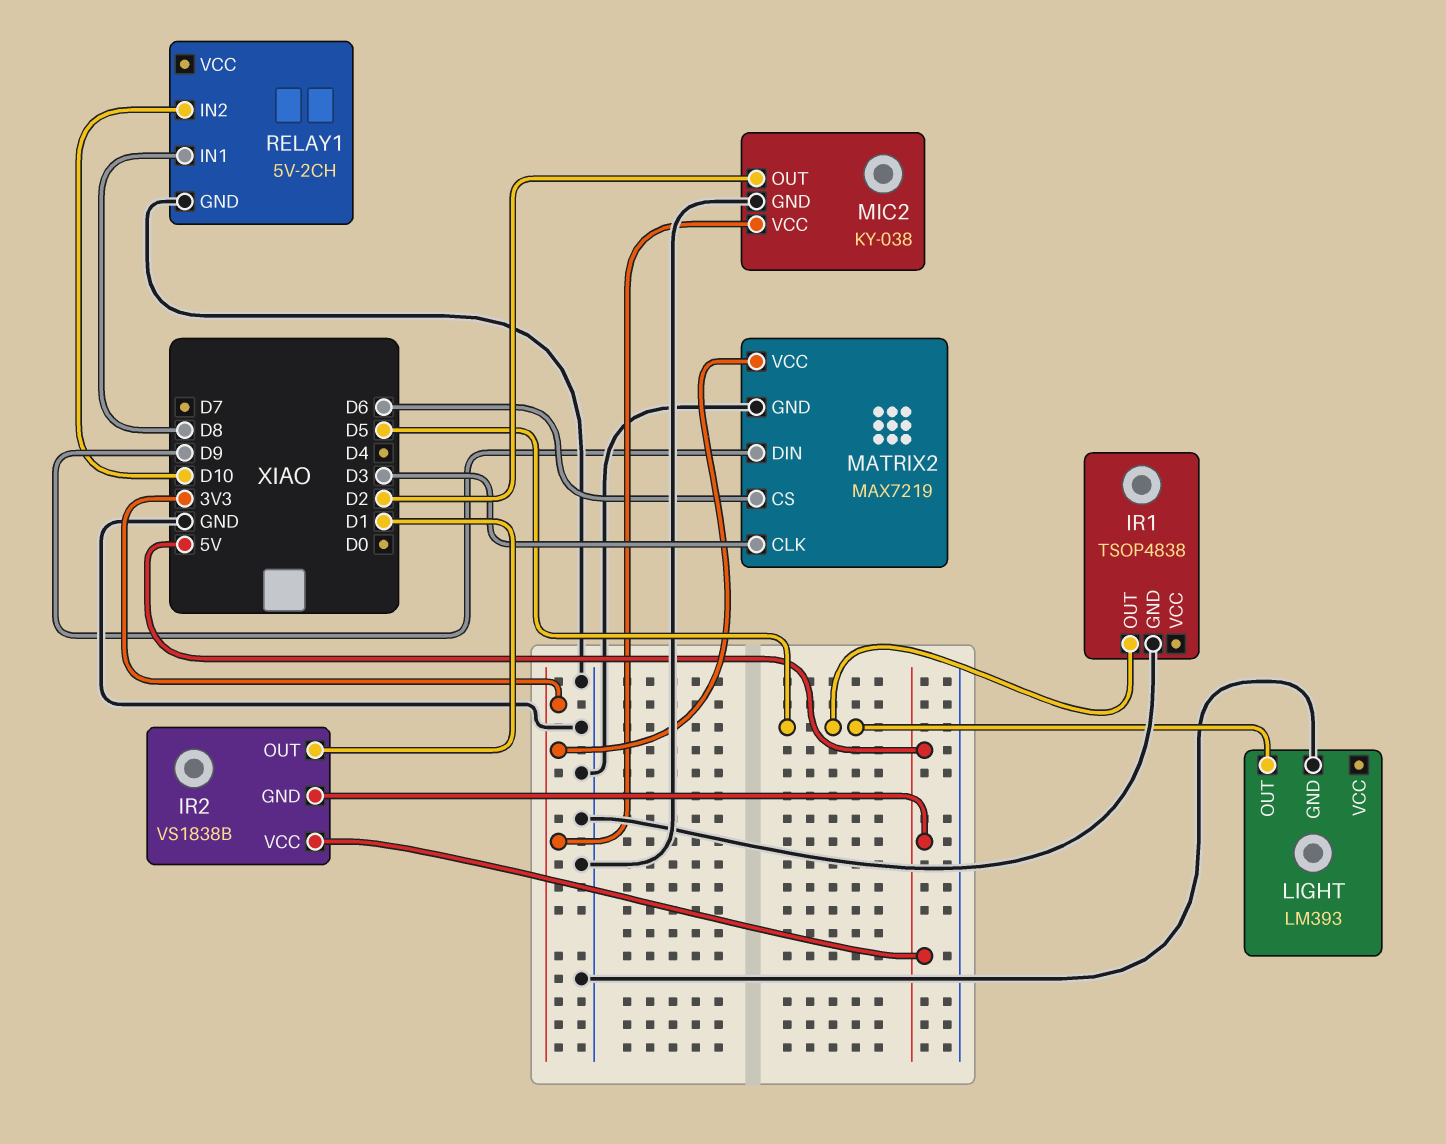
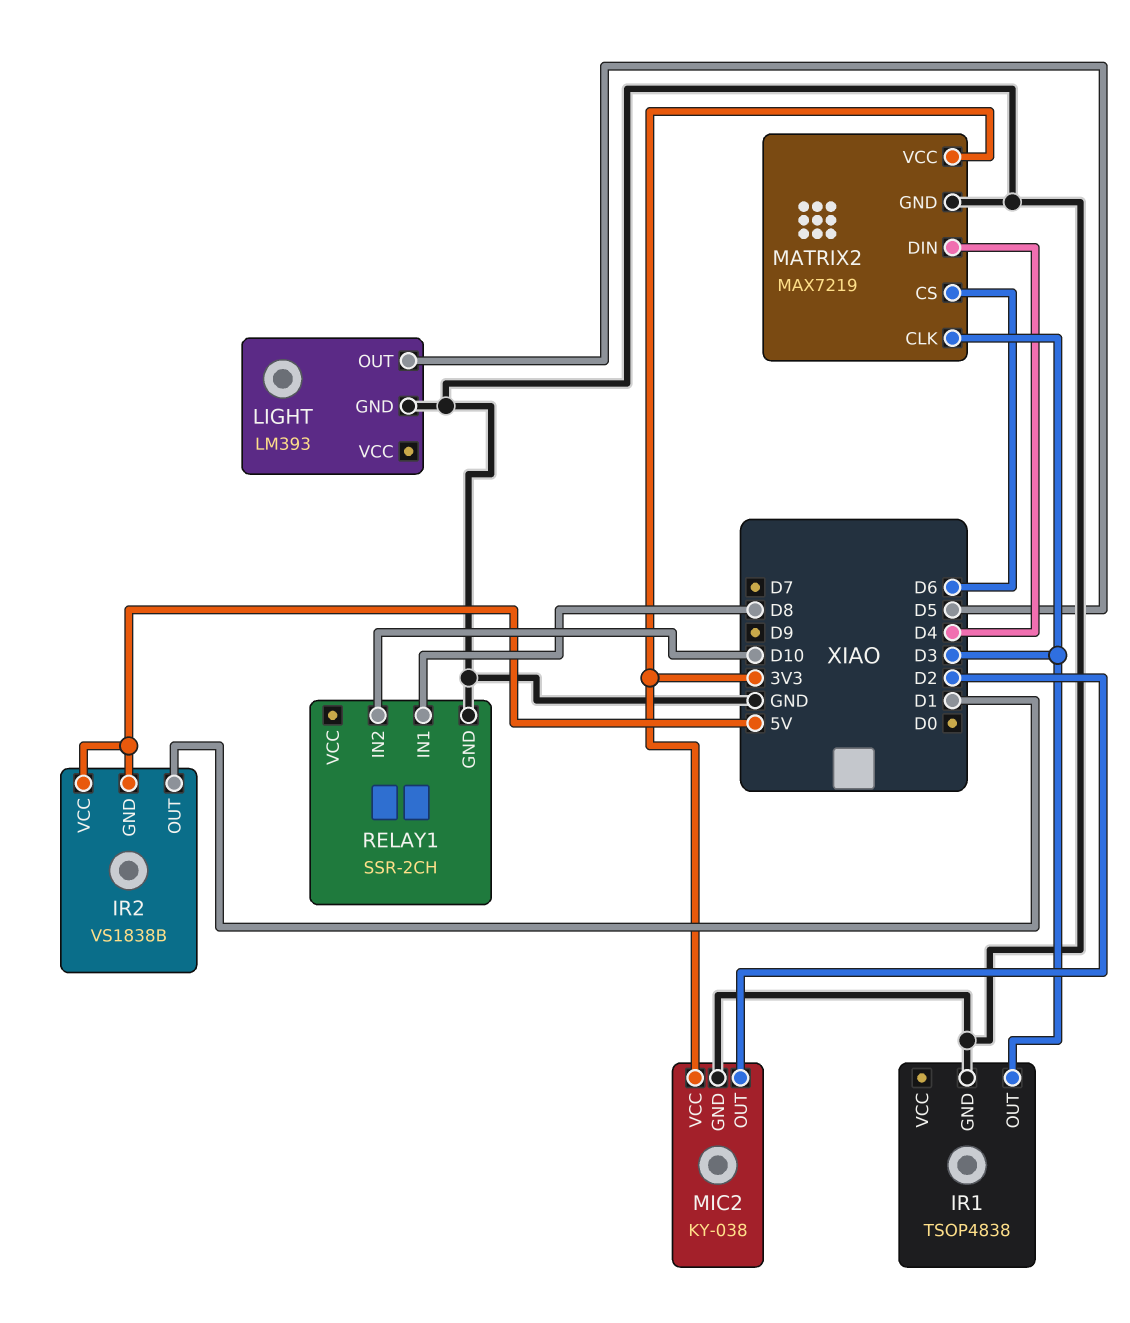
IR1 pin OUT: D5 -> D3
MATRIX2 pin DIN: D9 -> D4
RELAY1: 5V-2CH -> SSR-2CH

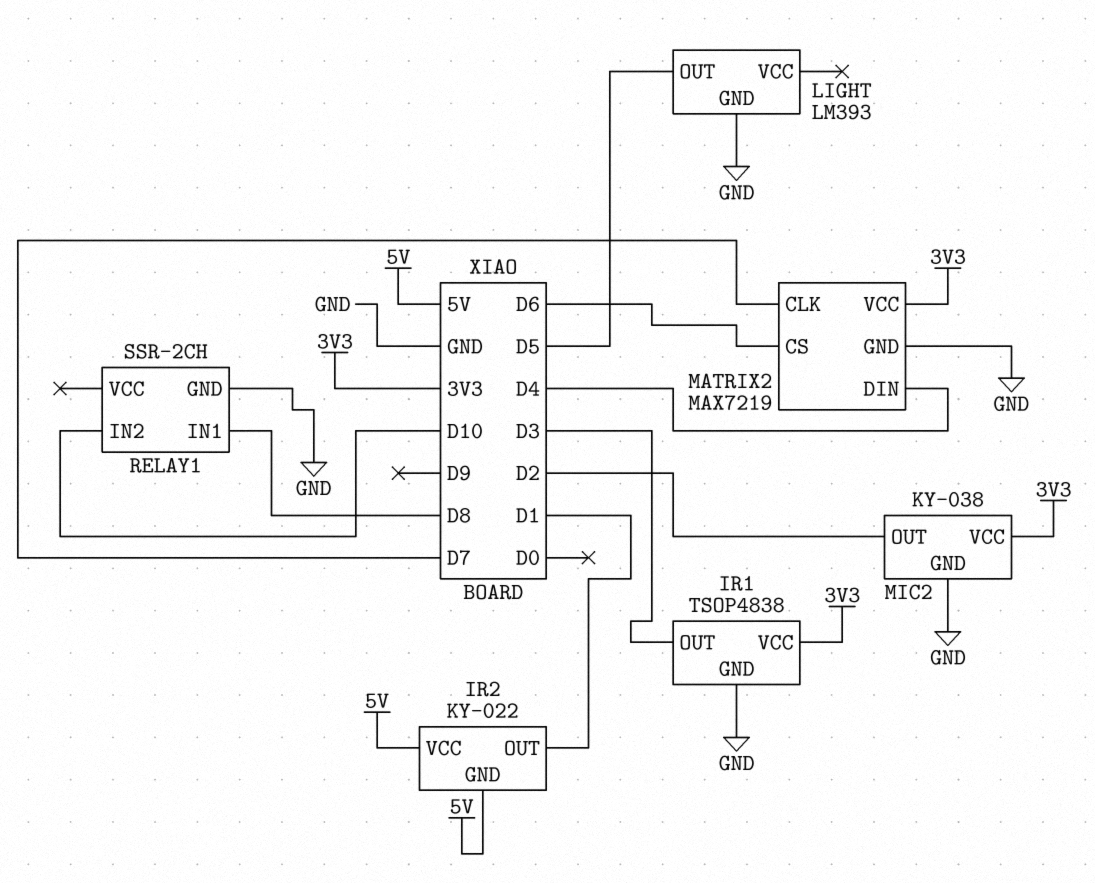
IR1 pin VCC: none -> 3V3
IR2: VS1838B -> KY-022
MATRIX2 pin CLK: D3 -> D7

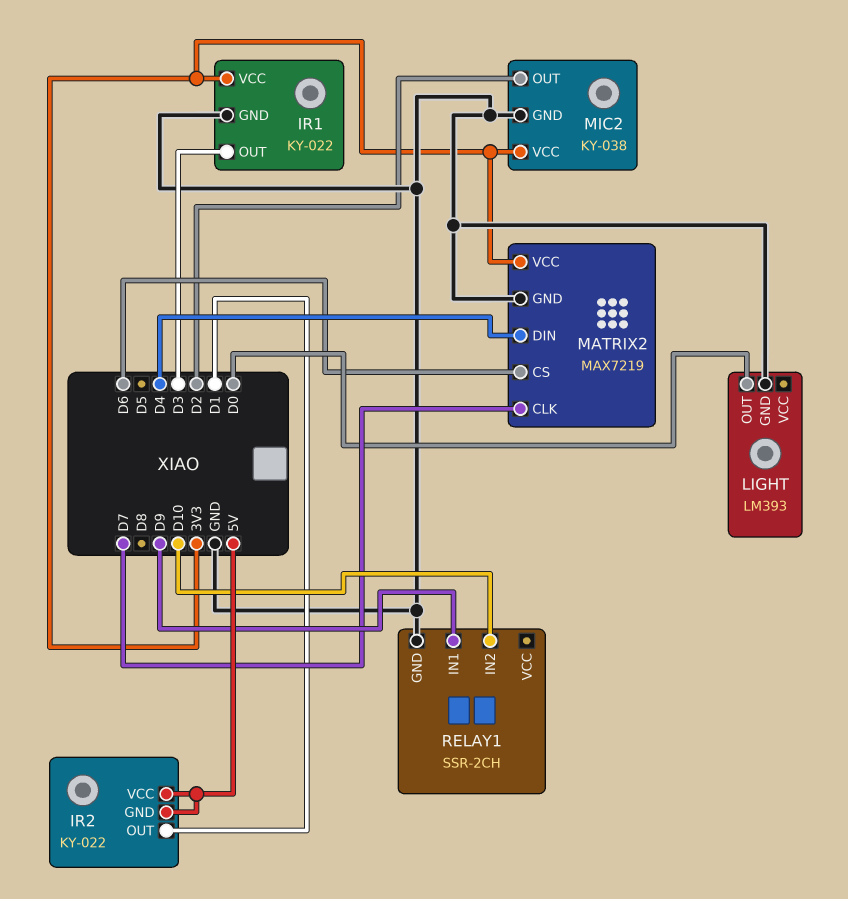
IR1: TSOP4838 -> KY-022
LIGHT pin OUT: D5 -> D0
RELAY1 pin IN1: D8 -> D9

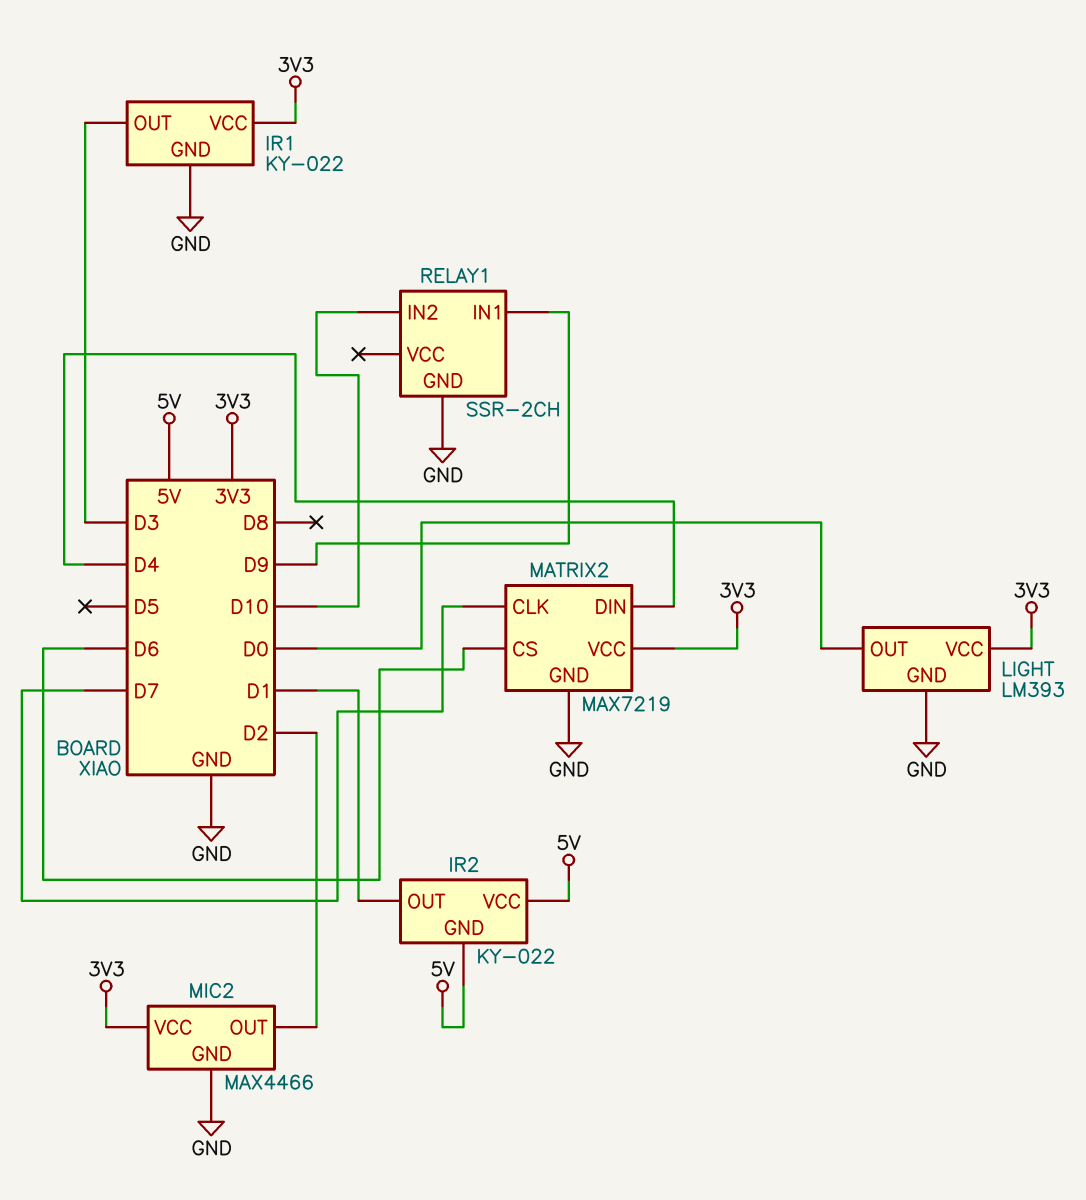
LIGHT pin VCC: none -> 3V3
MIC2: KY-038 -> MAX4466

